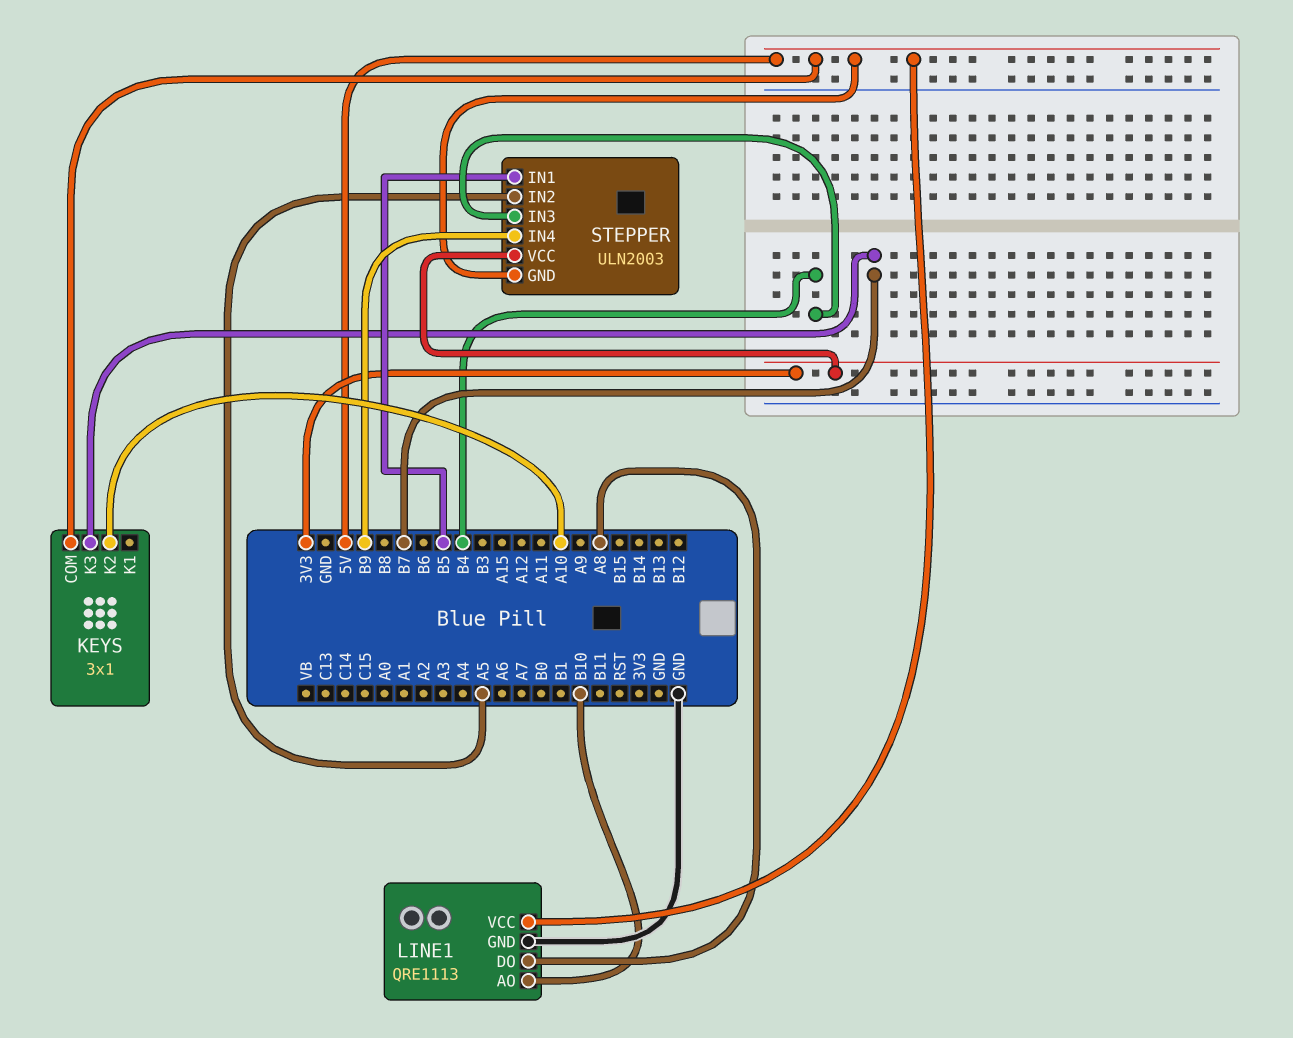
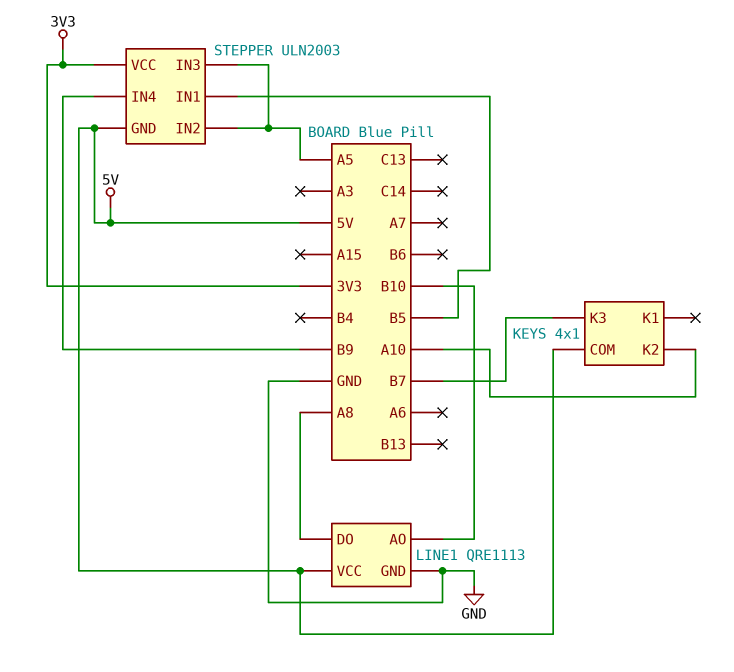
KEYS: 3x1 -> 4x1
STEPPER pin IN3: B4 -> A5

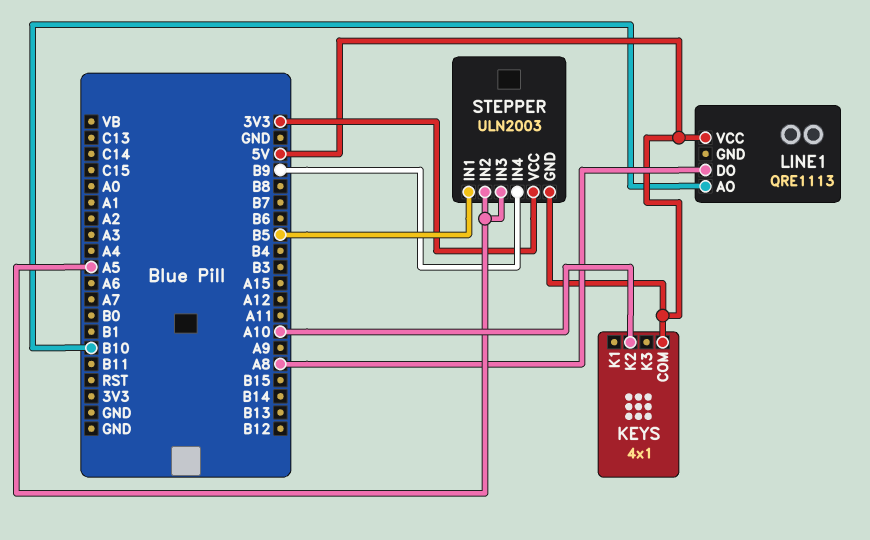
KEYS pin K3: B7 -> none
LINE1 pin GND: GND -> none

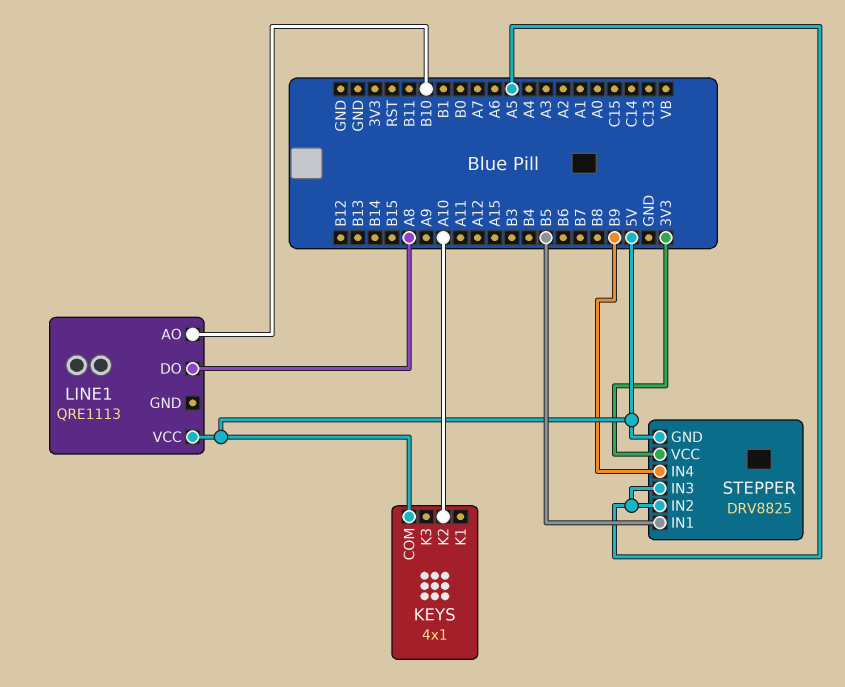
STEPPER: ULN2003 -> DRV8825

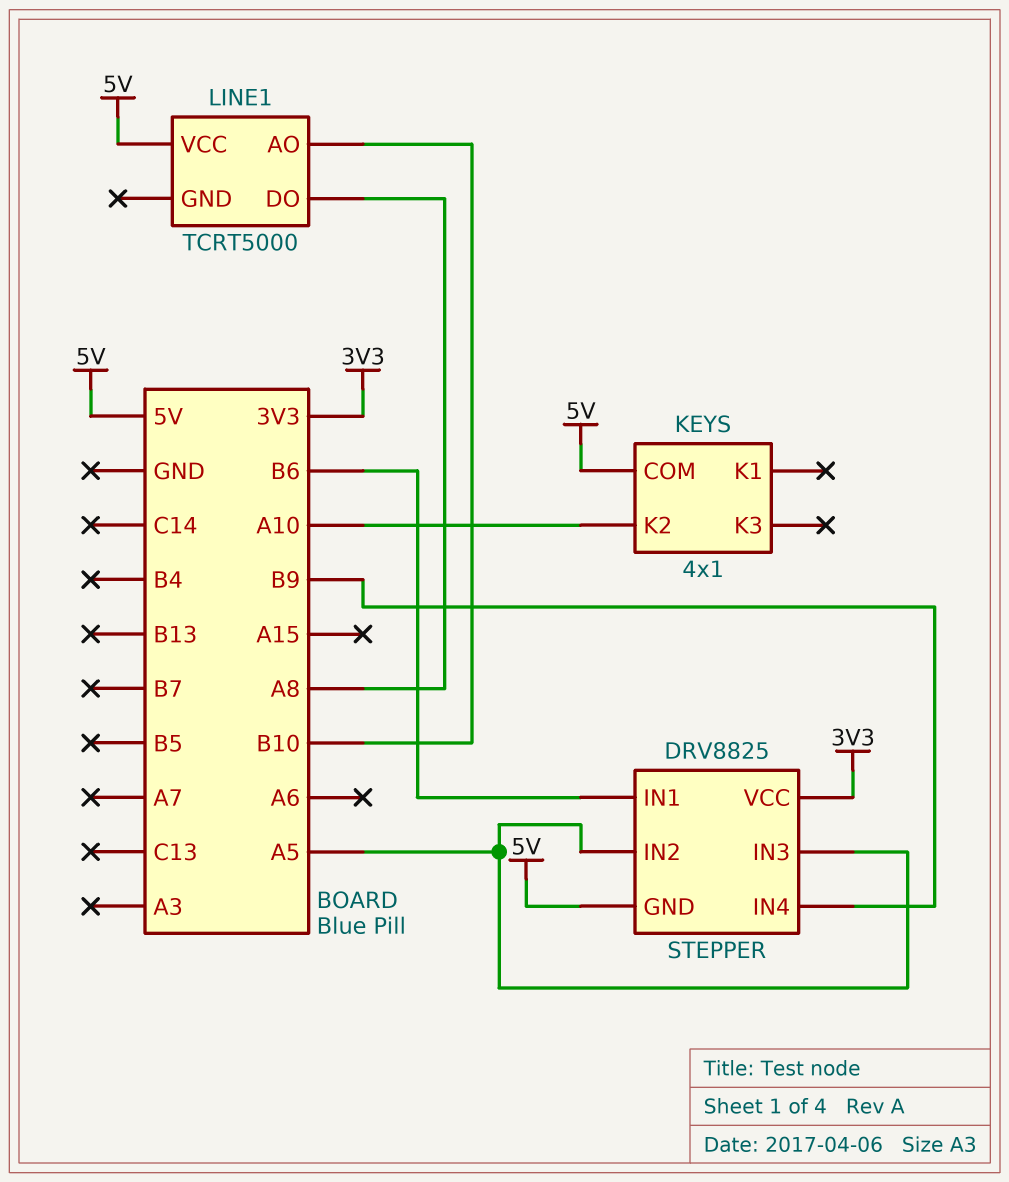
LINE1: QRE1113 -> TCRT5000
STEPPER pin IN1: B5 -> B6

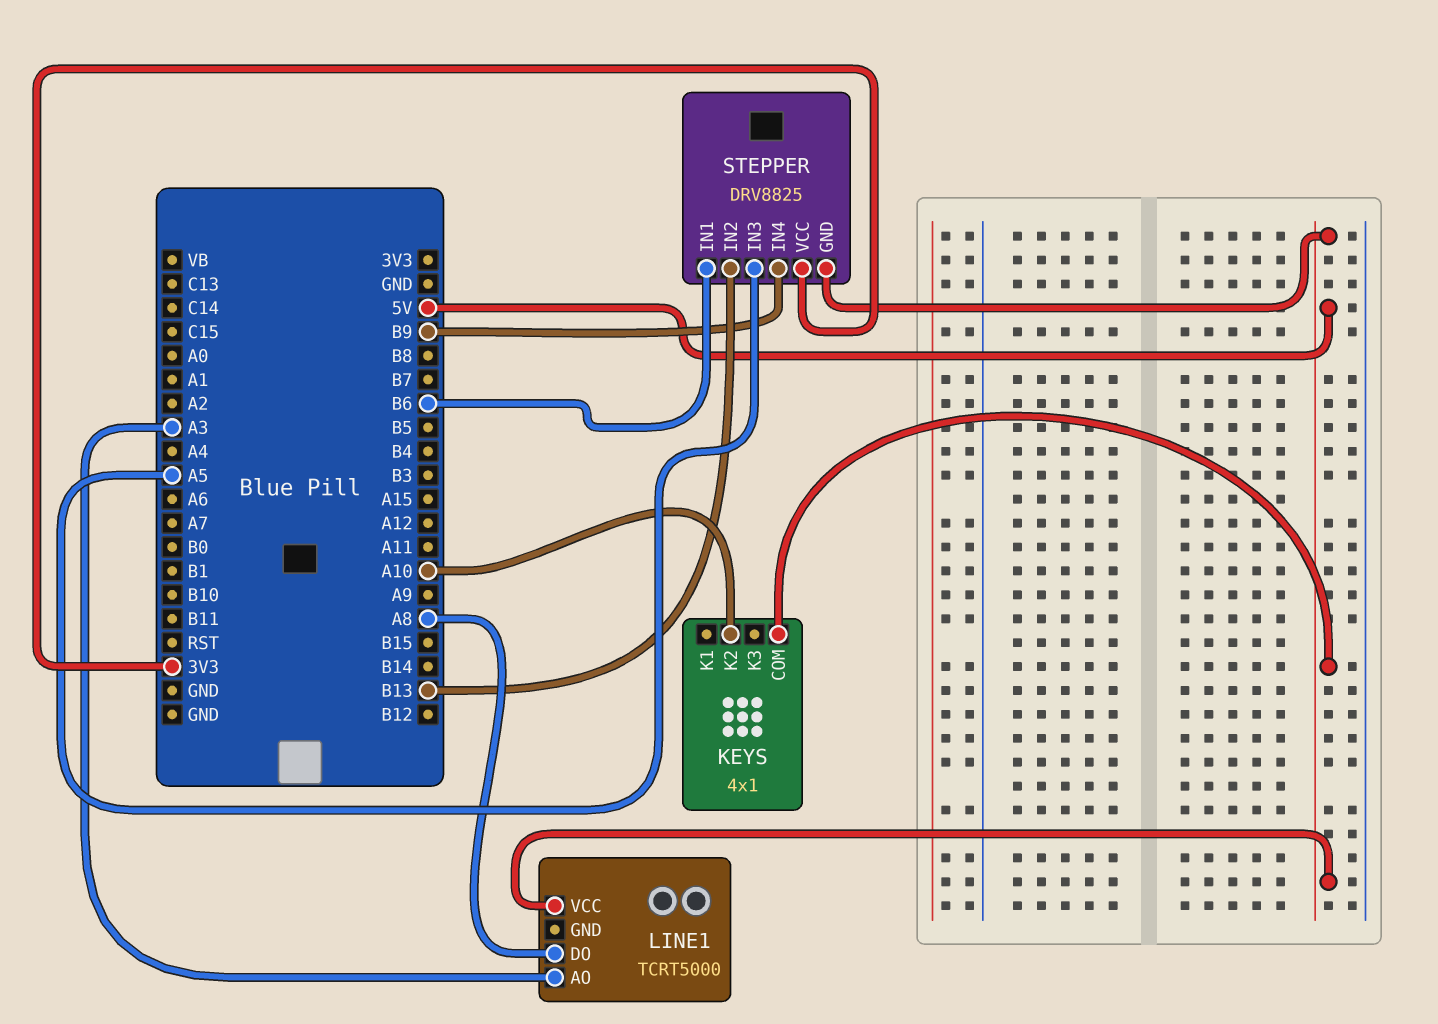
LINE1 pin AO: B10 -> A3
STEPPER pin IN2: A5 -> B13

